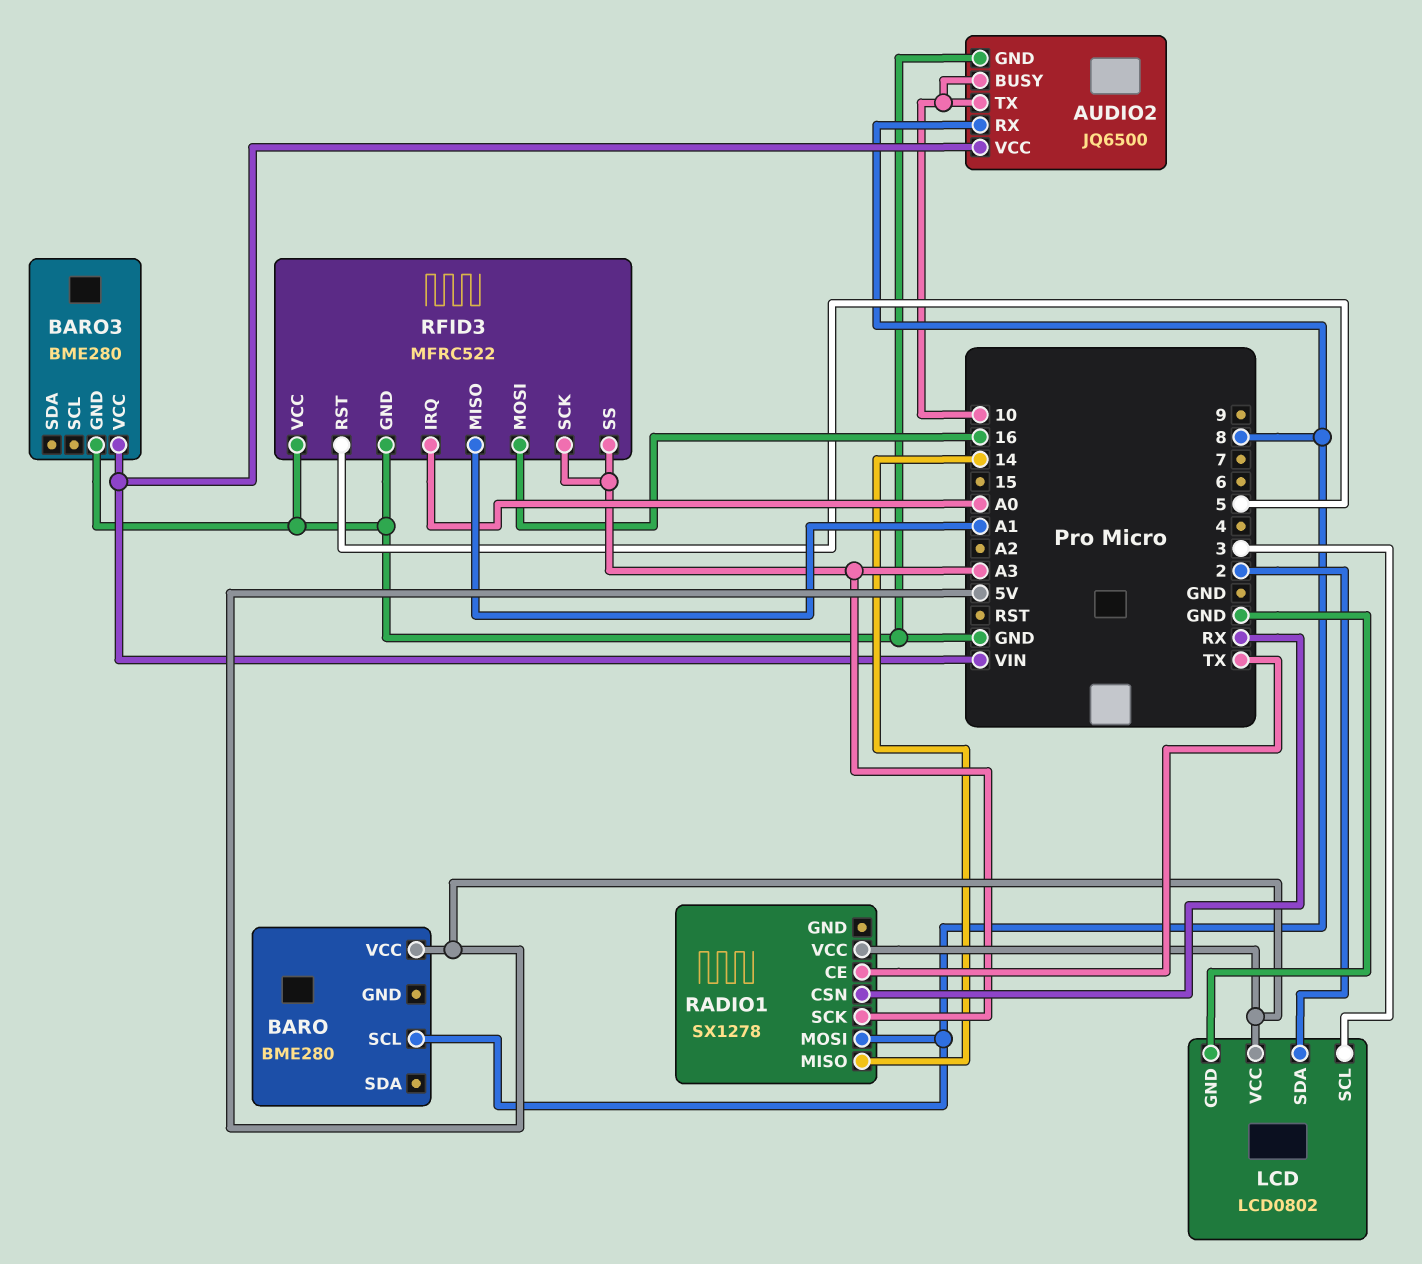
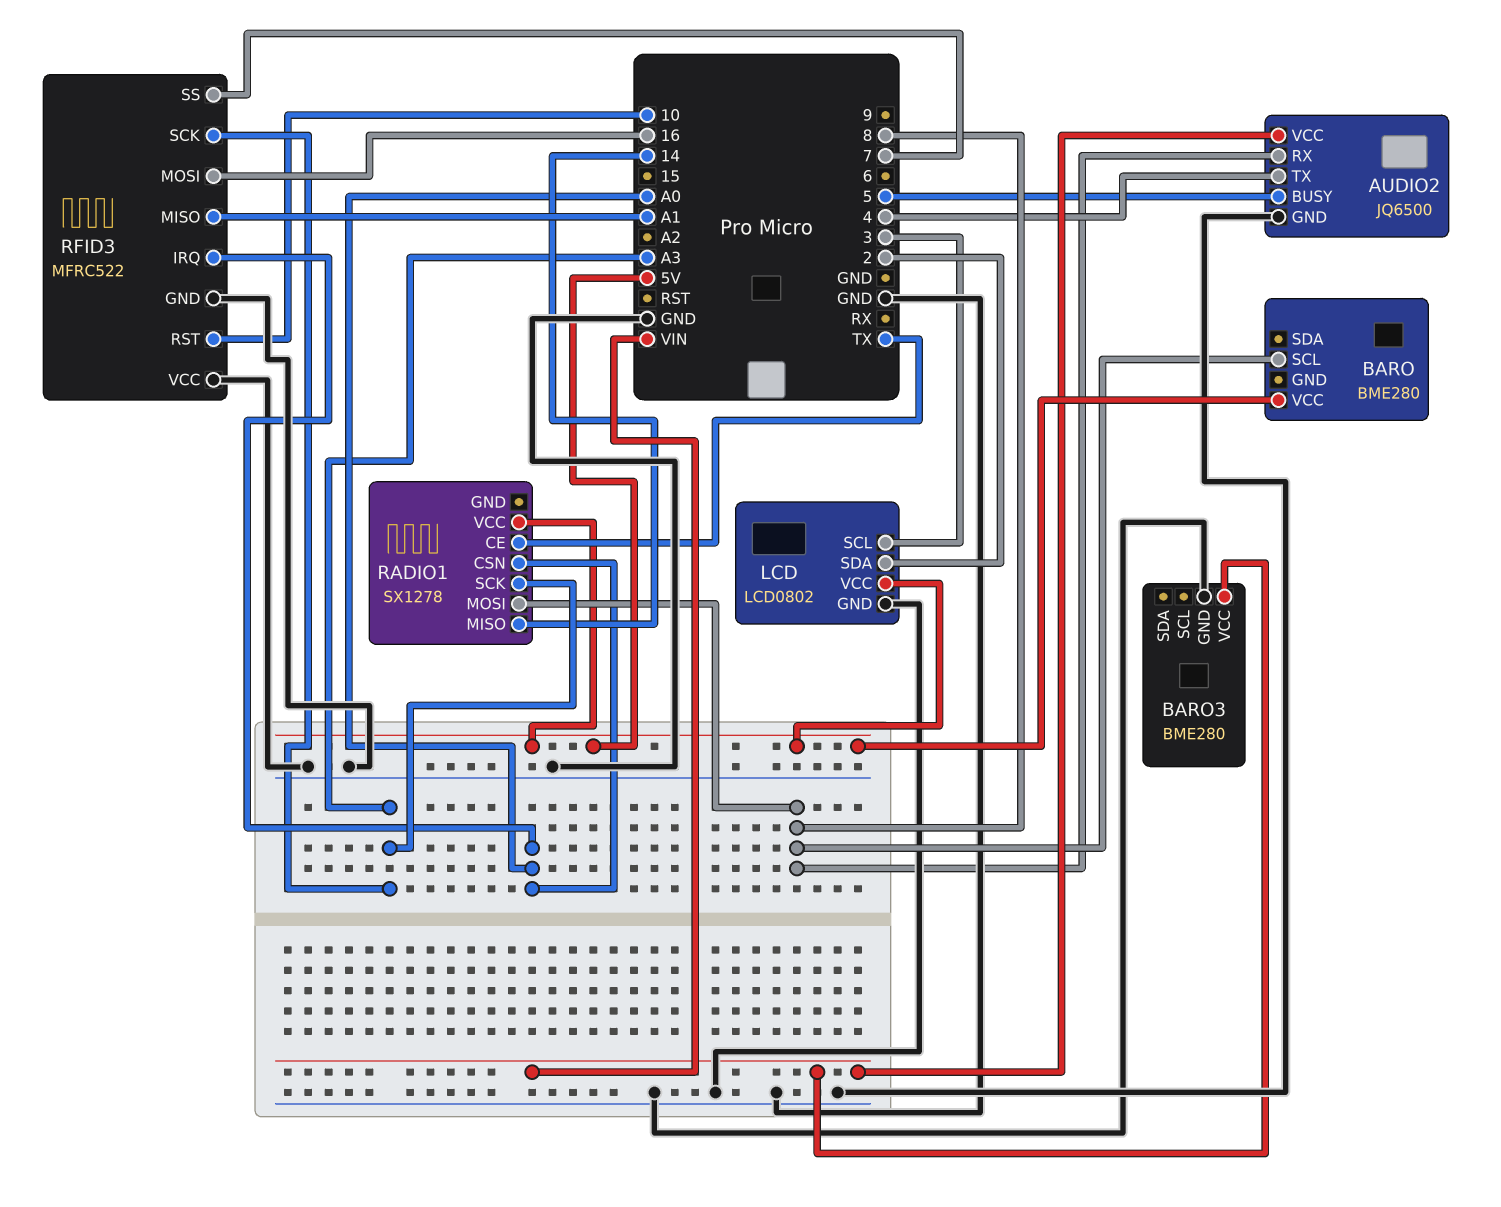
AUDIO2 pin BUSY: 10 -> 5
AUDIO2 pin TX: 10 -> 4
RADIO1 pin CSN: RX -> A0
RFID3 pin RST: 5 -> 10
RFID3 pin SS: A3 -> 7

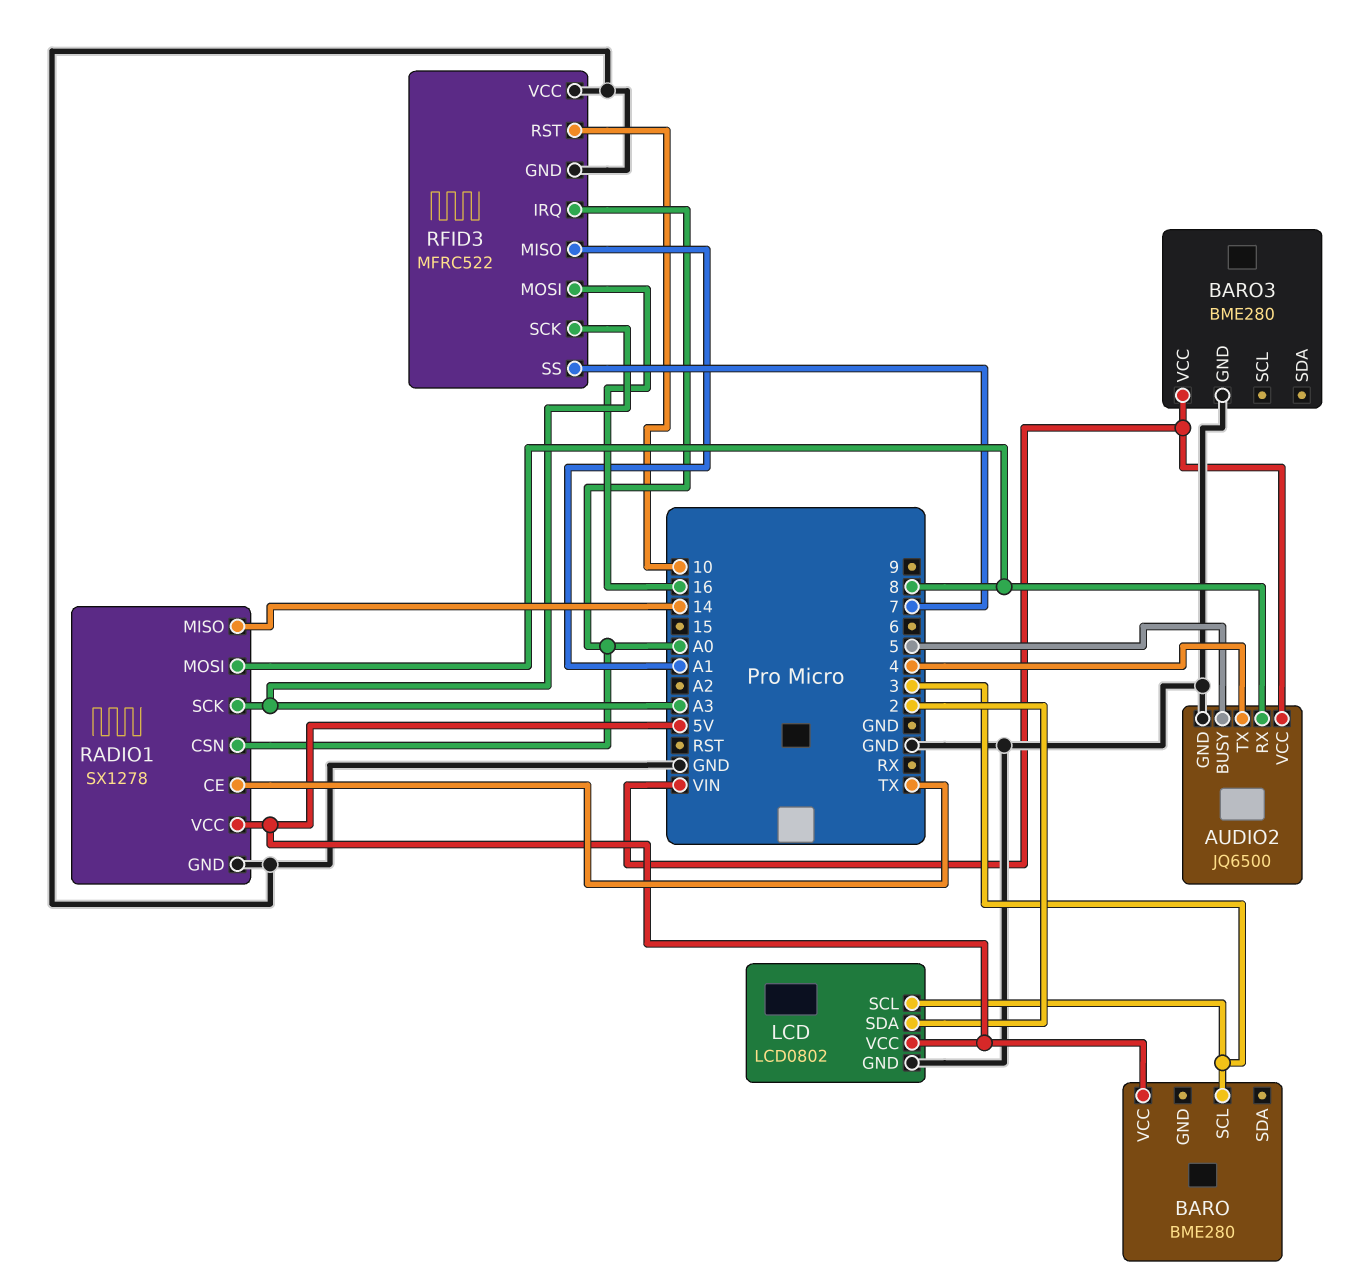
BARO pin SCL: 8 -> 3
RADIO1 pin GND: none -> GND

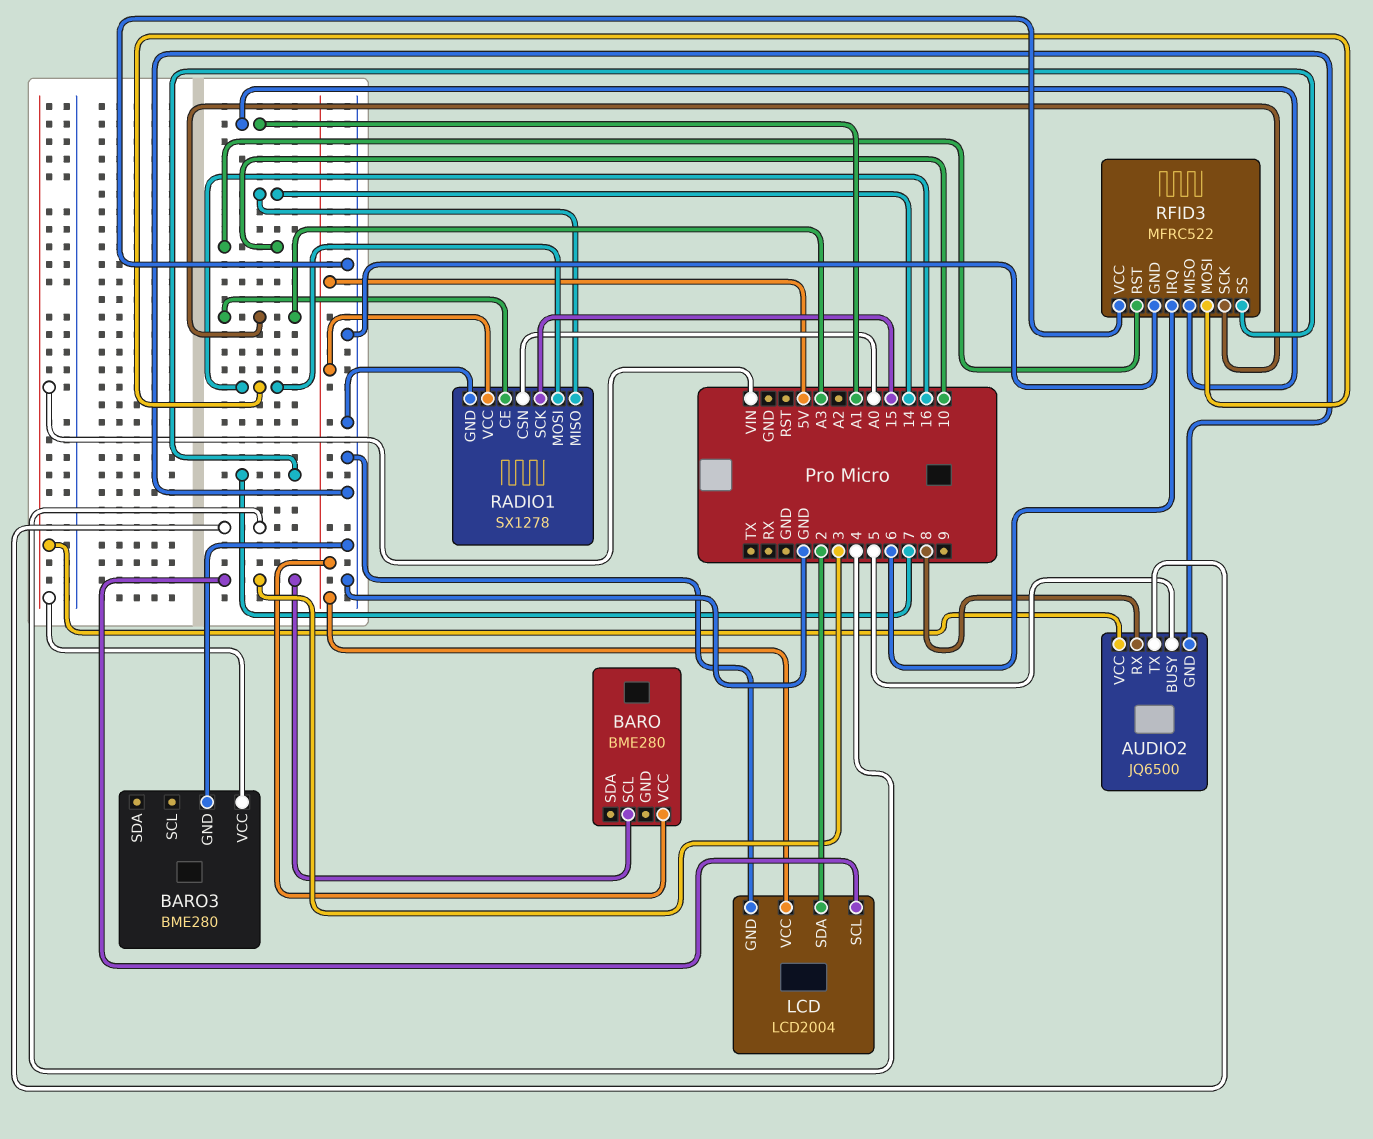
LCD: LCD0802 -> LCD2004
RADIO1 pin CE: TX -> A3
RADIO1 pin MOSI: 8 -> 16
RADIO1 pin SCK: A3 -> 15
RFID3 pin IRQ: A0 -> 6

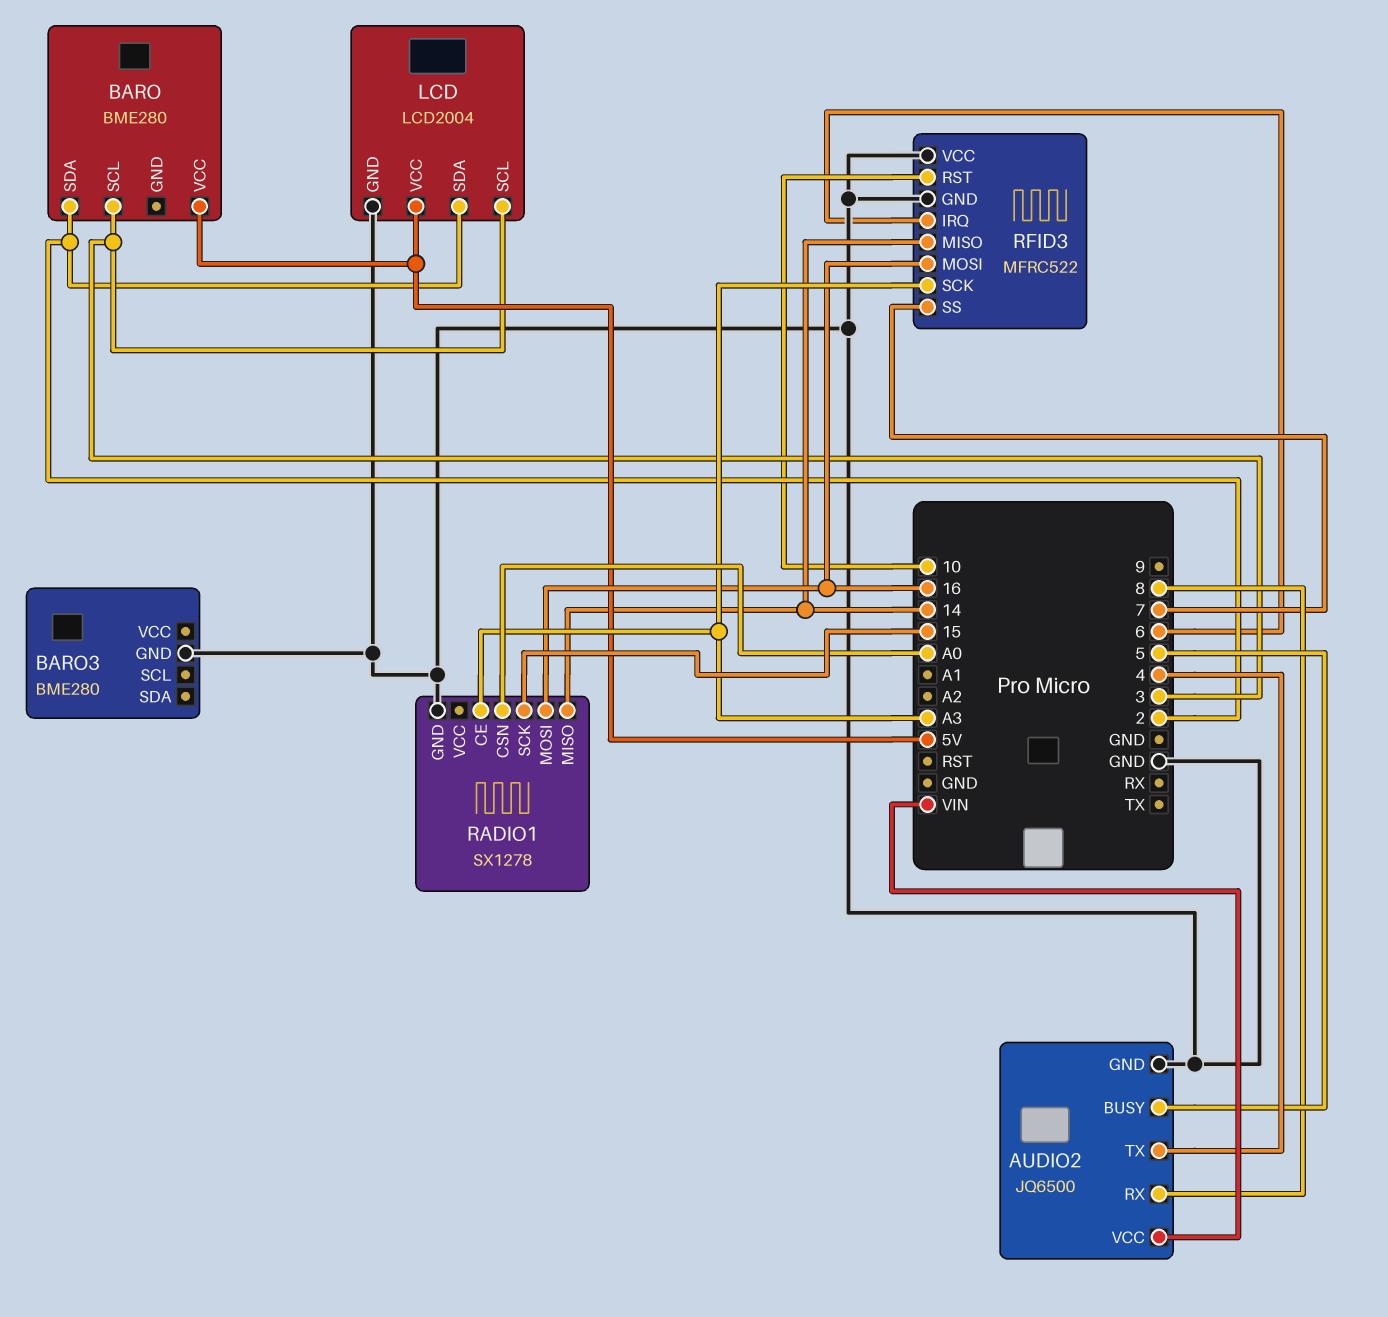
BARO pin SDA: none -> 2
BARO3 pin VCC: VIN -> none
RADIO1 pin VCC: 5V -> none
RFID3 pin MISO: A1 -> 14

